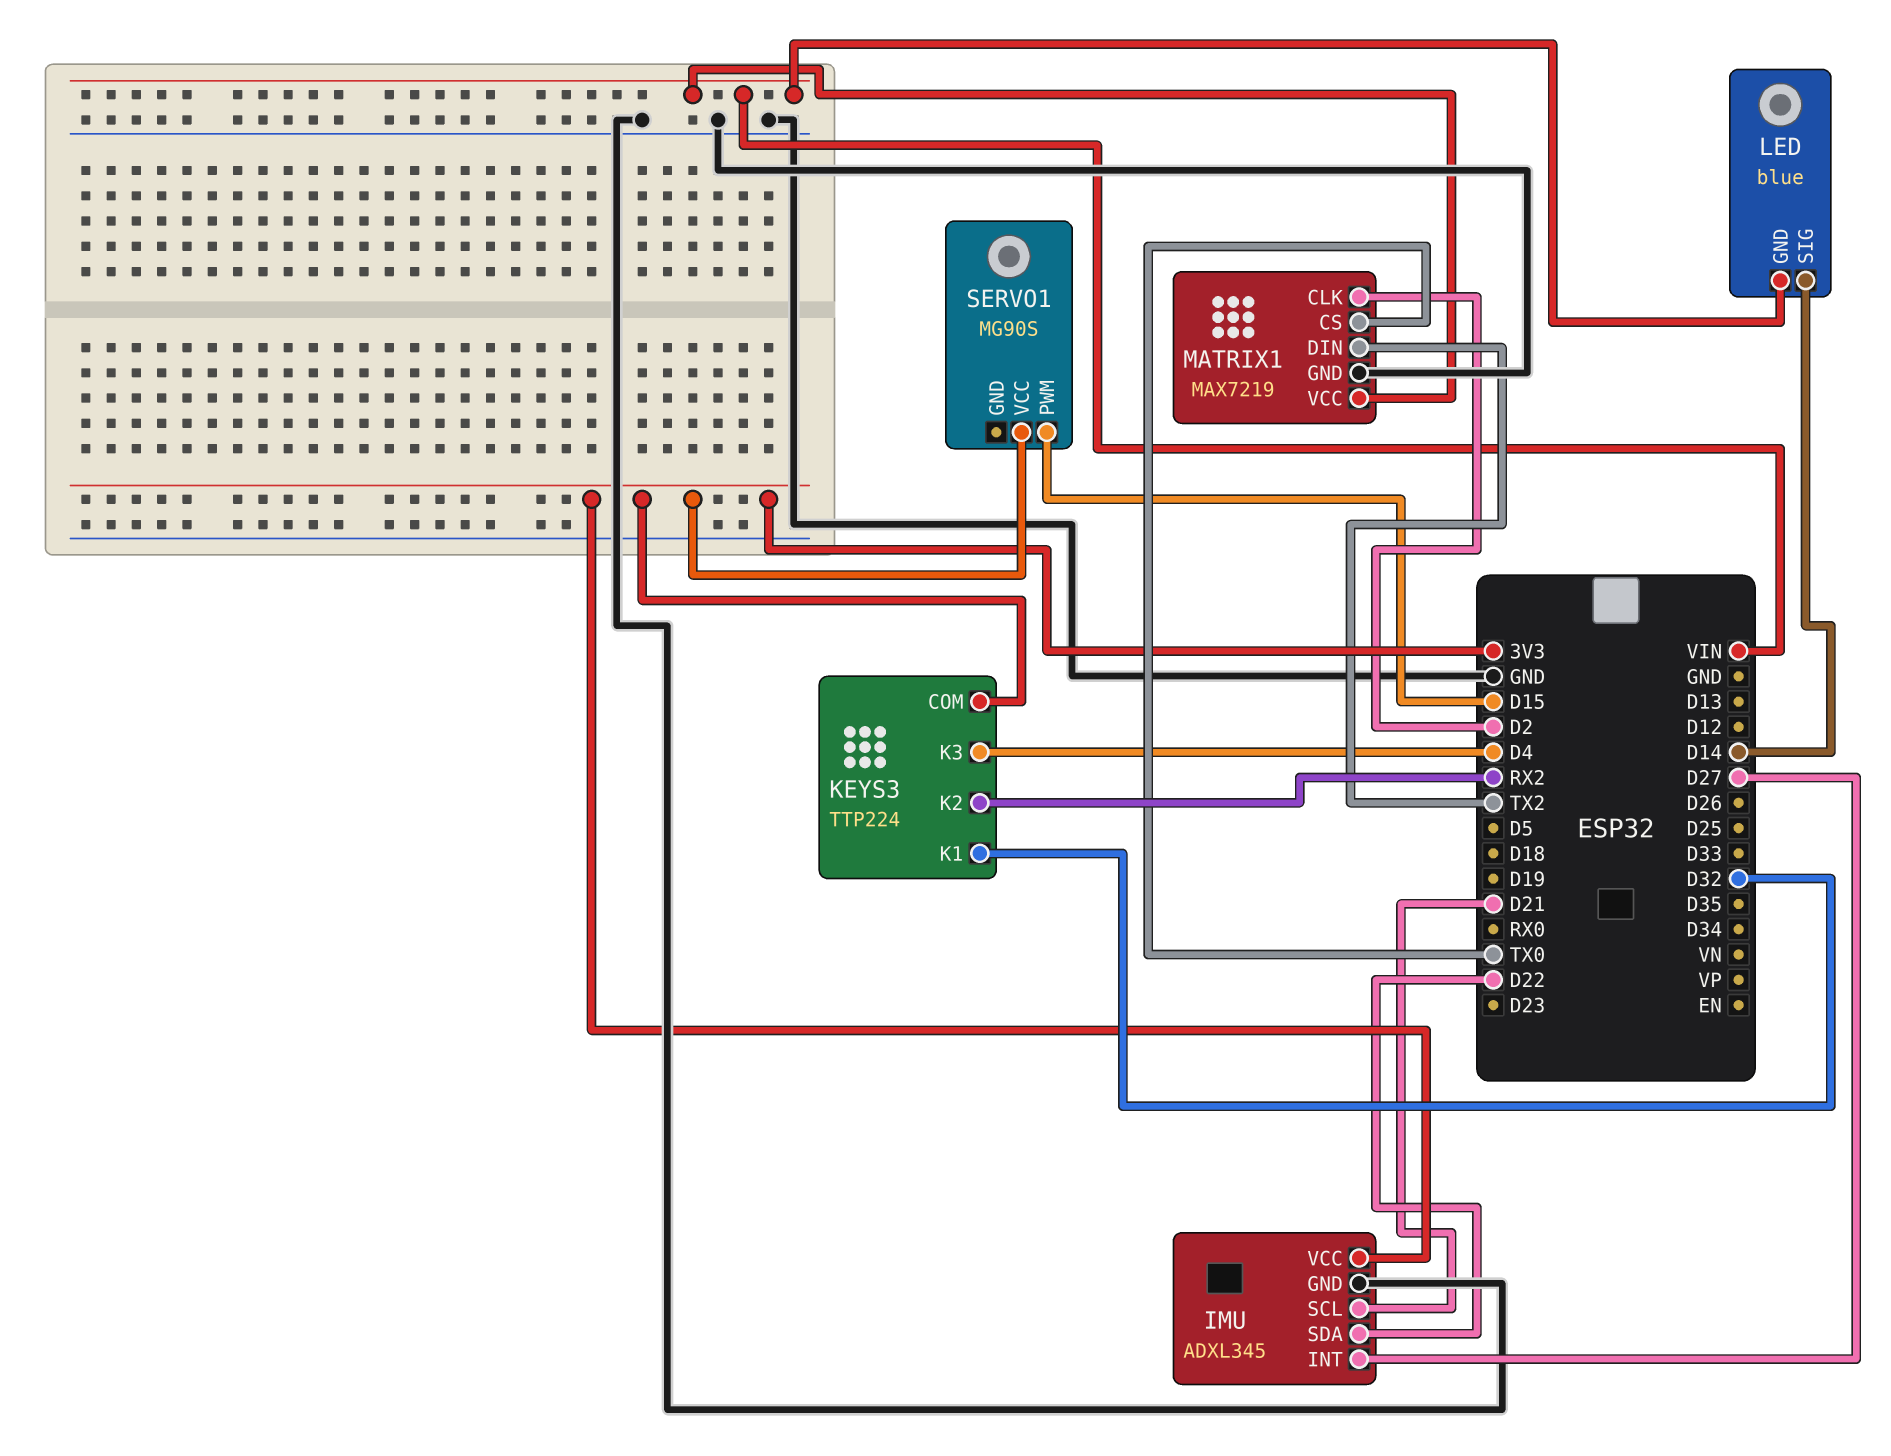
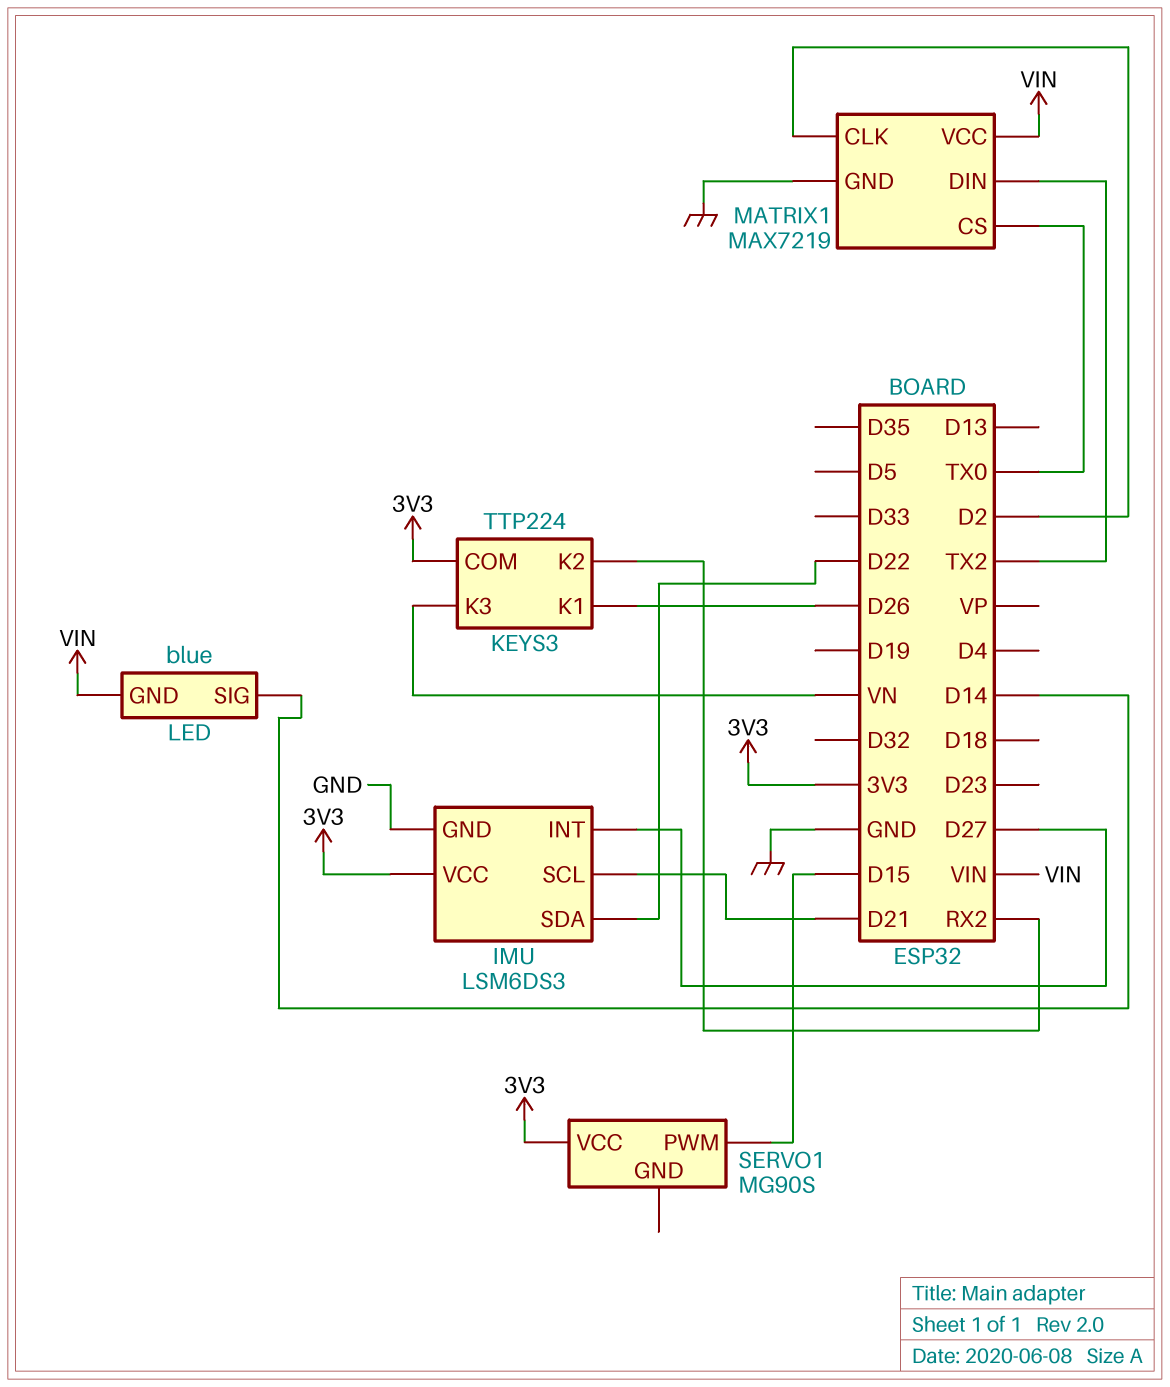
IMU: ADXL345 -> LSM6DS3
KEYS3 pin K1: D32 -> D26
KEYS3 pin K3: D4 -> VN

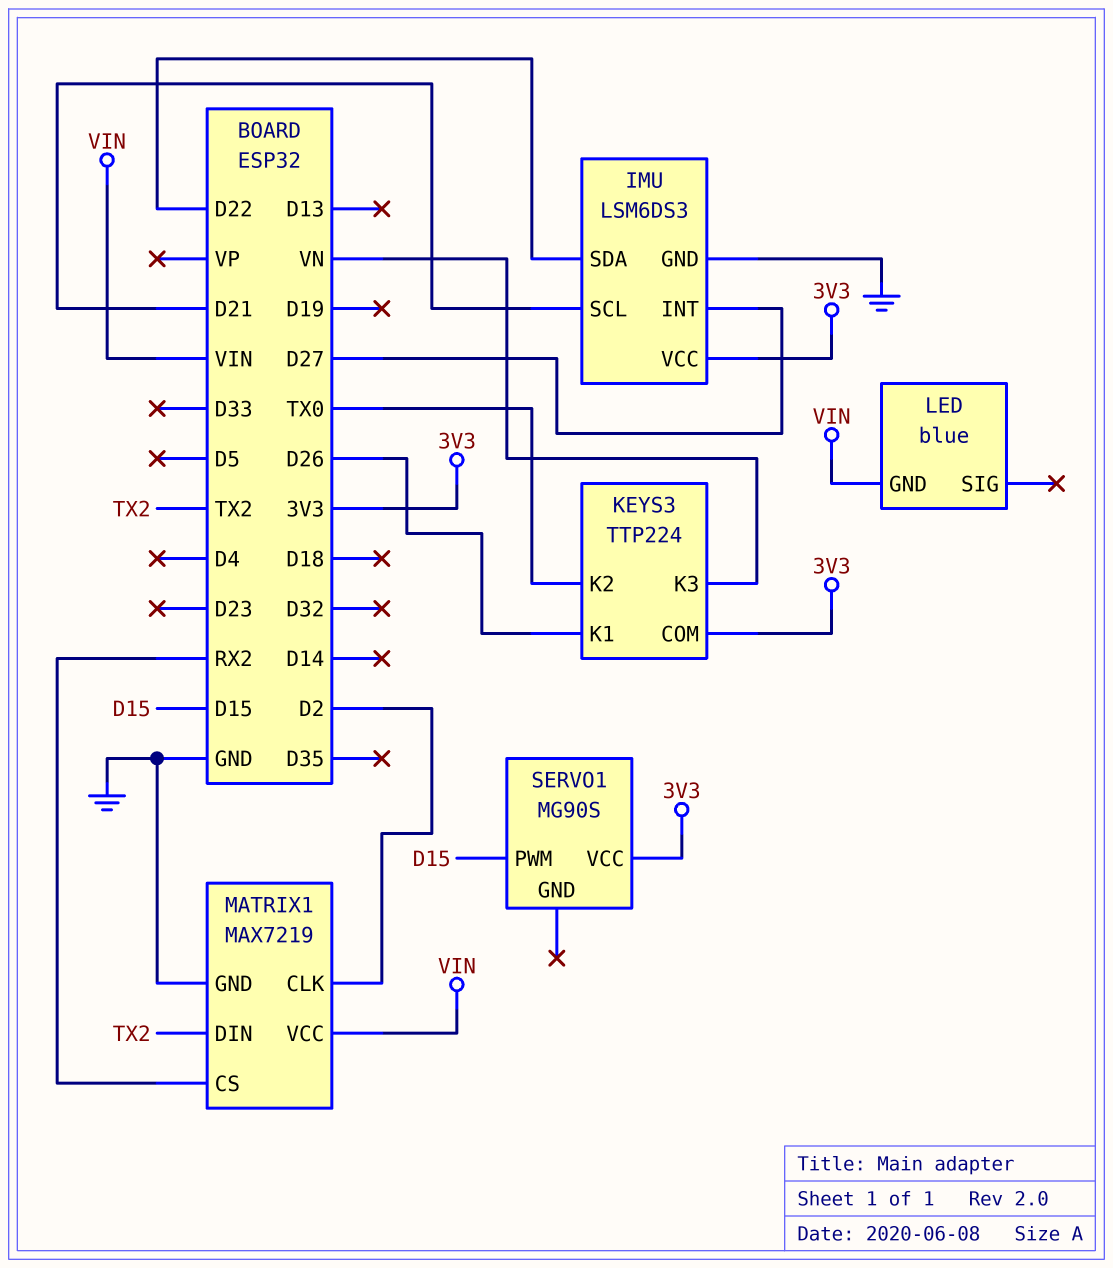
KEYS3 pin K2: RX2 -> TX0
LED pin SIG: D14 -> none
MATRIX1 pin CS: TX0 -> RX2

